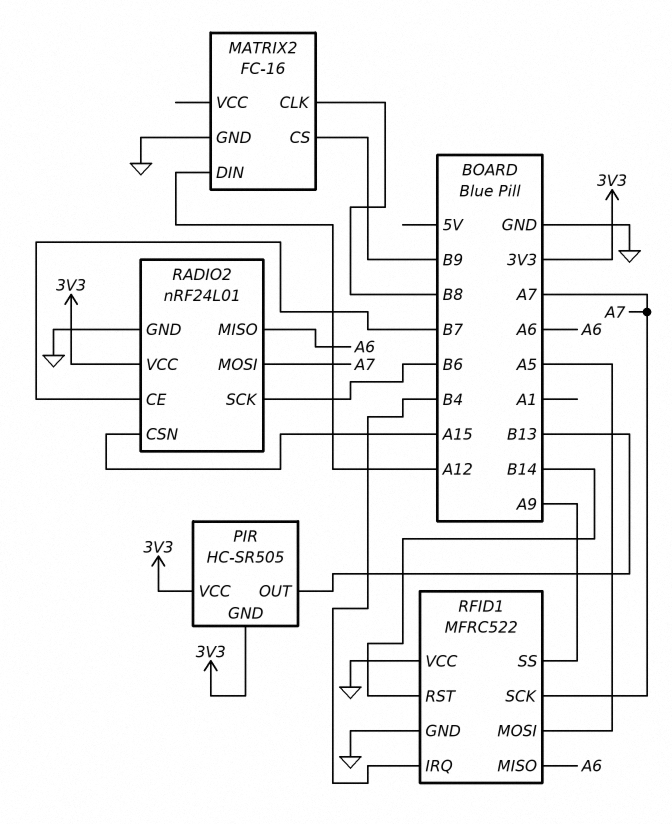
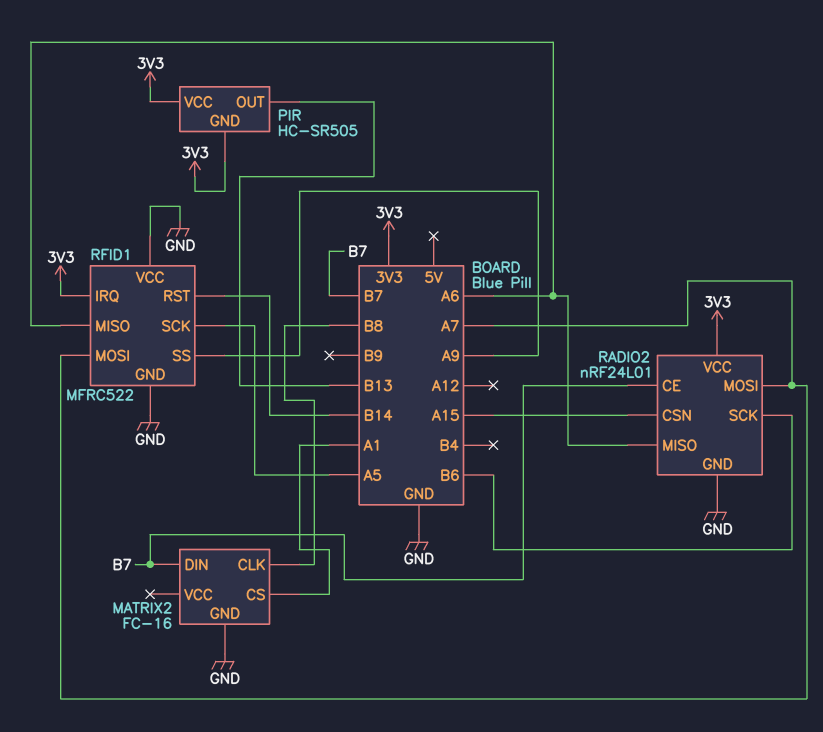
MATRIX2 pin CS: B9 -> A1
MATRIX2 pin DIN: A12 -> B7
RFID1 pin IRQ: B4 -> 3V3
RFID1 pin MOSI: A5 -> A7
RFID1 pin SCK: A7 -> A5

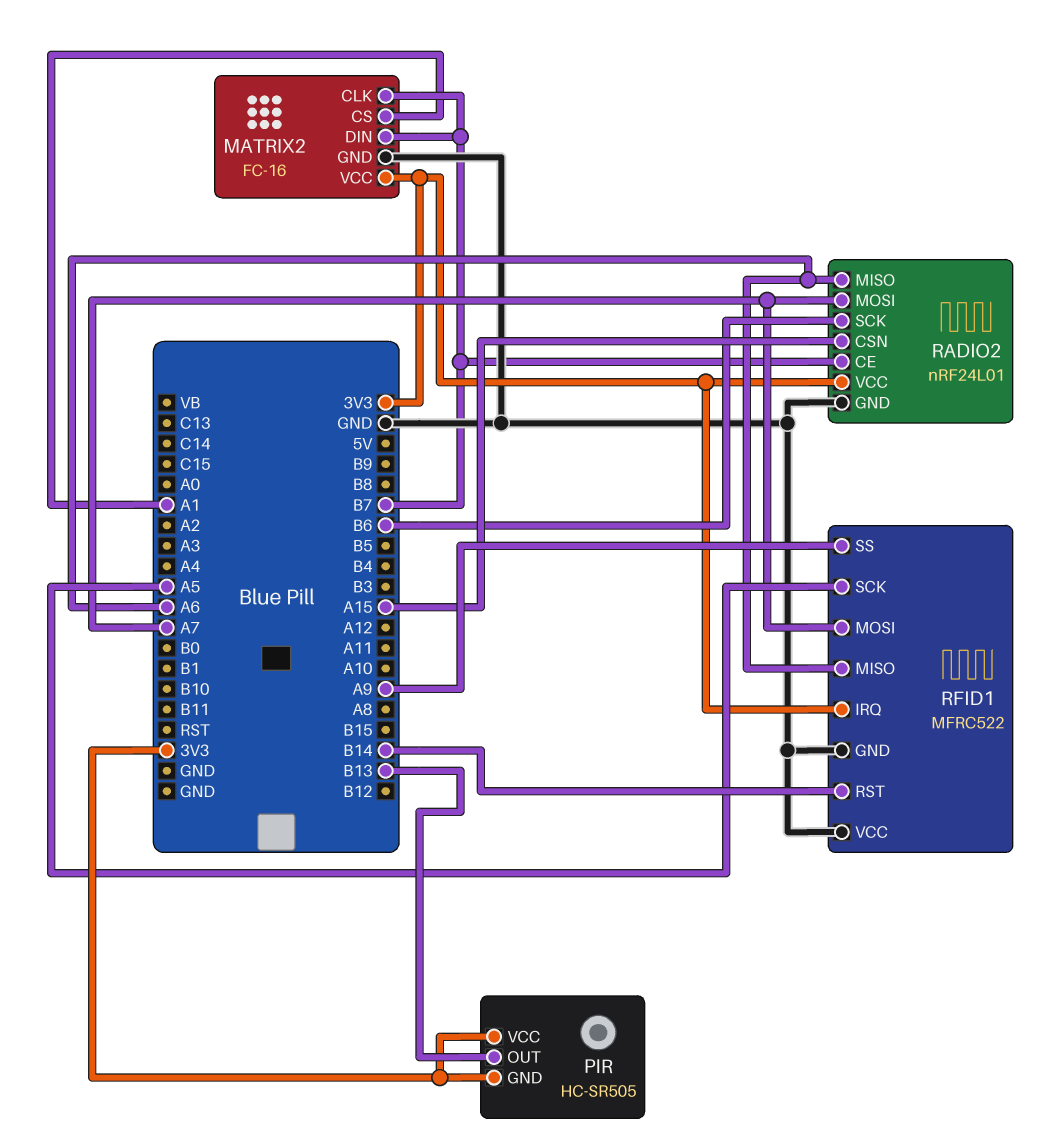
MATRIX2 pin CLK: B8 -> B7
MATRIX2 pin VCC: none -> 3V3

